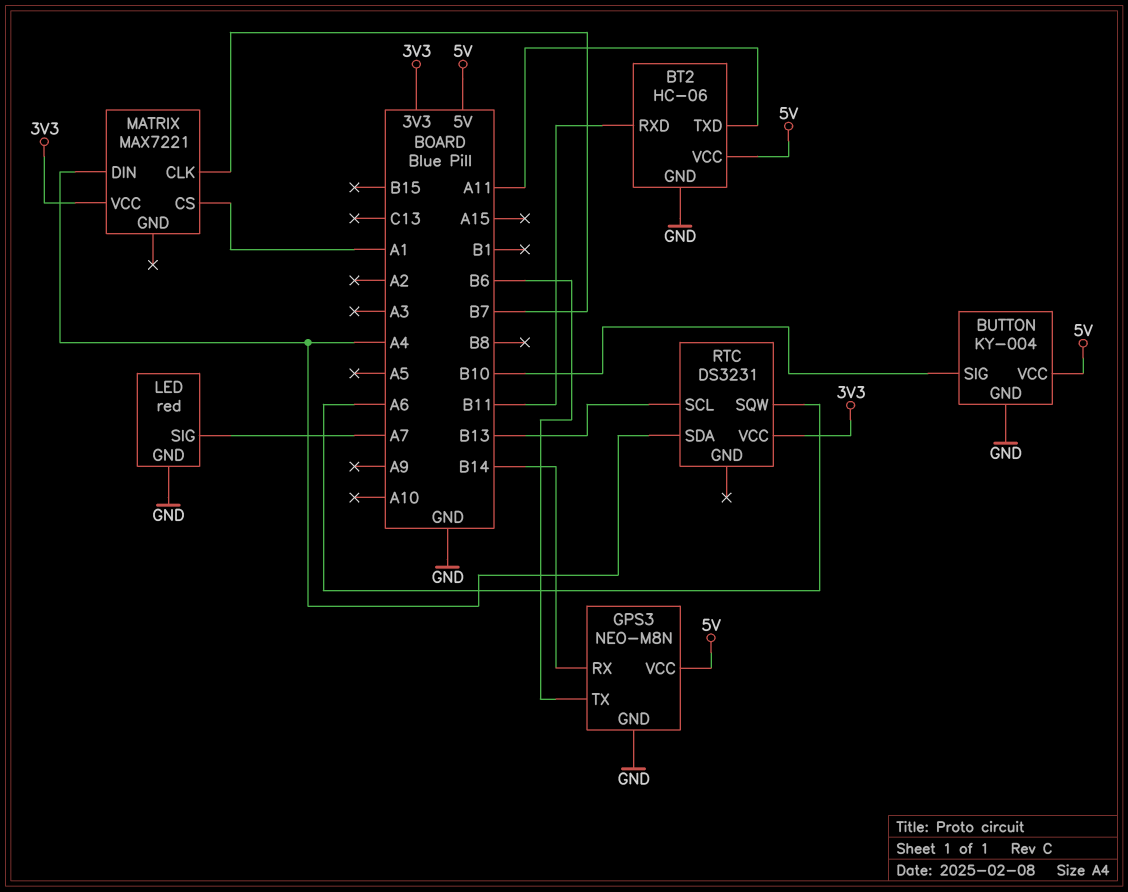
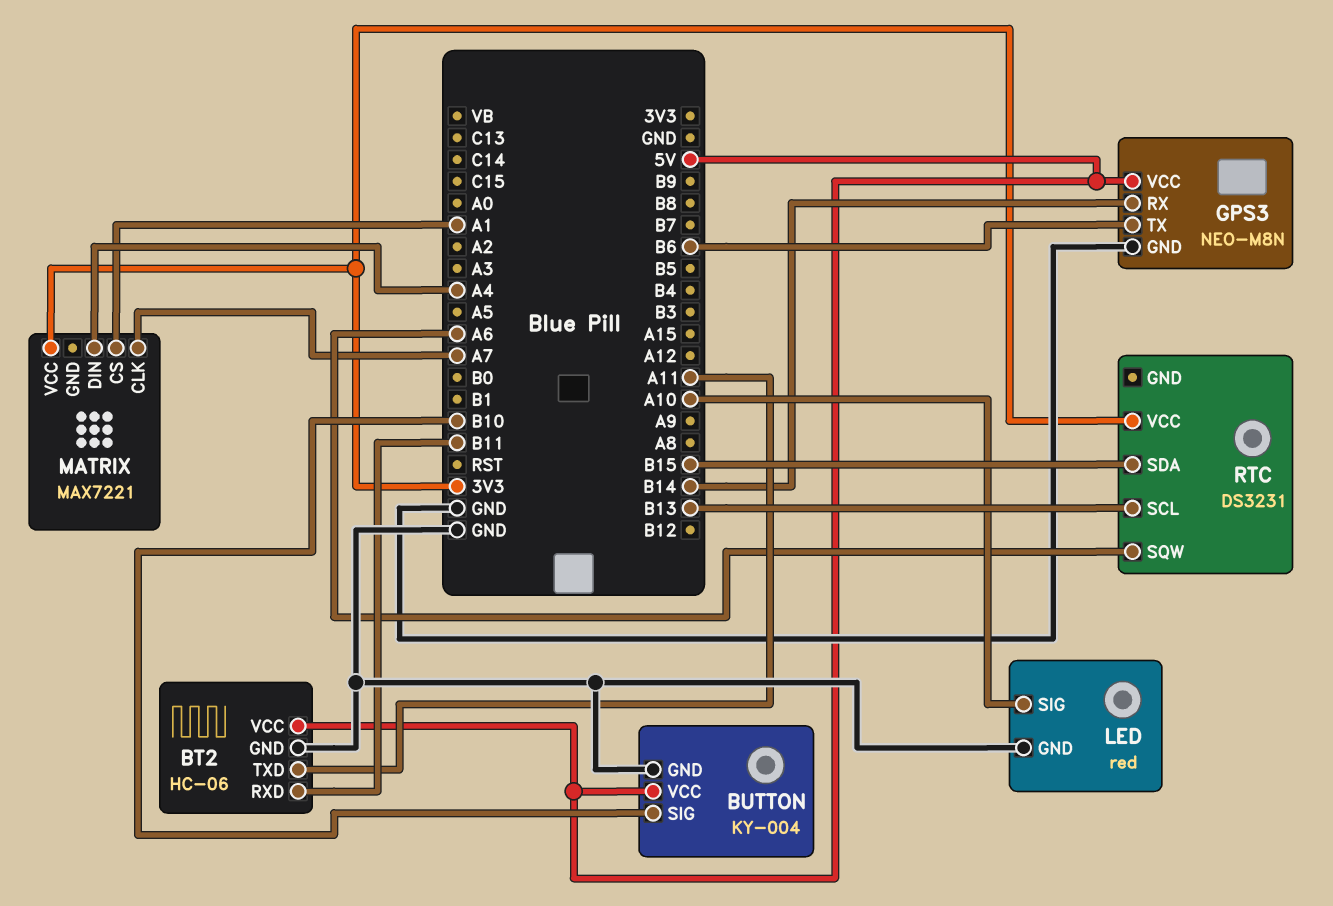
LED pin SIG: A7 -> A10
MATRIX pin CLK: B7 -> A7
RTC pin SDA: A4 -> B15

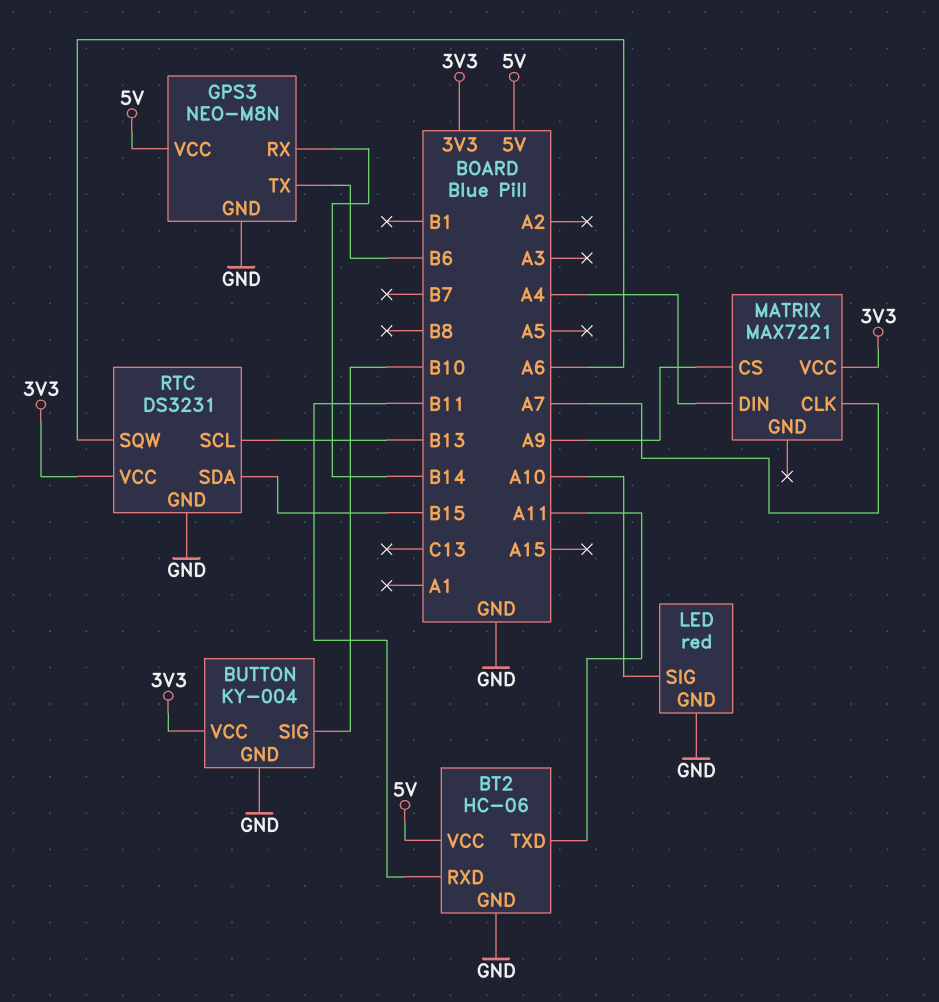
BUTTON pin VCC: 5V -> 3V3
MATRIX pin CS: A1 -> A9
RTC pin GND: none -> GND

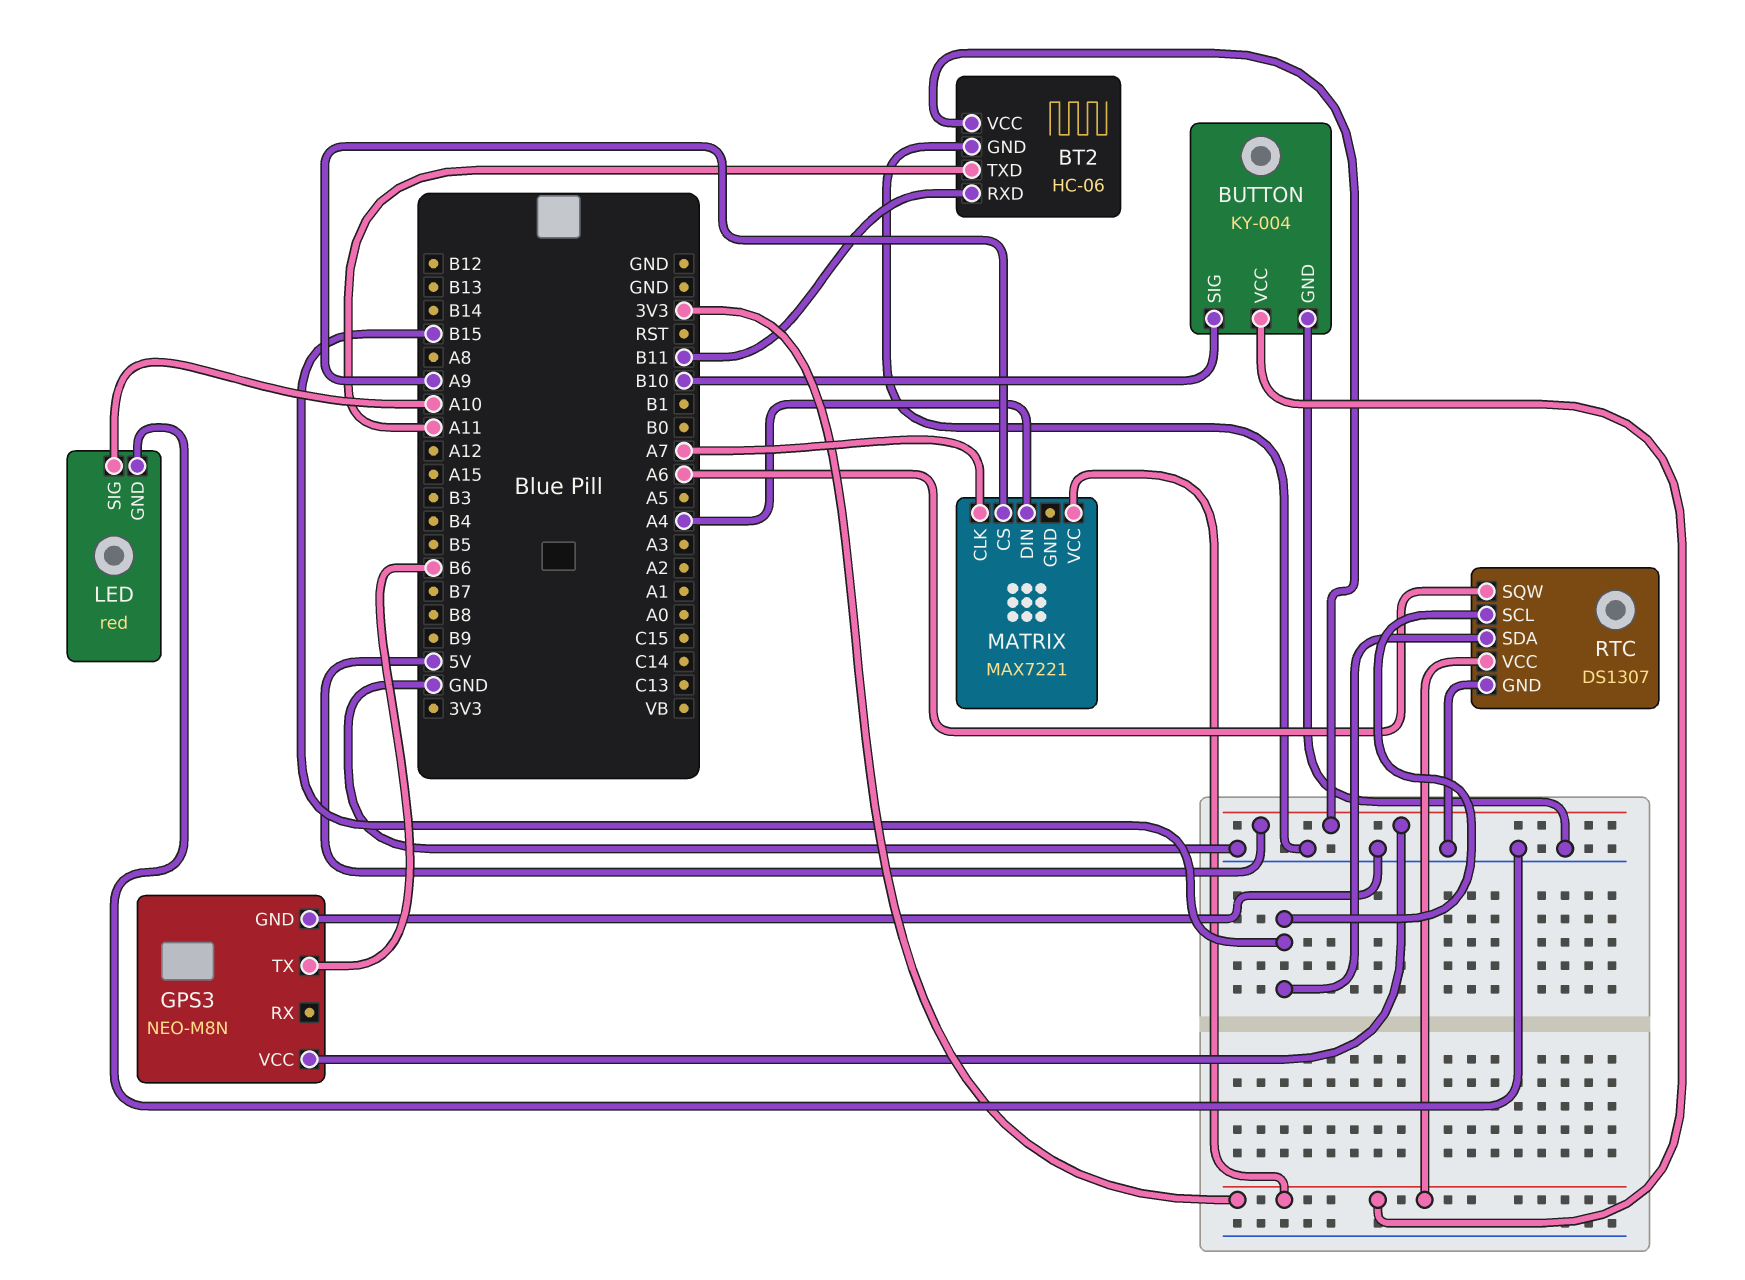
GPS3 pin RX: B14 -> none
RTC: DS3231 -> DS1307
RTC pin SCL: B13 -> B15

